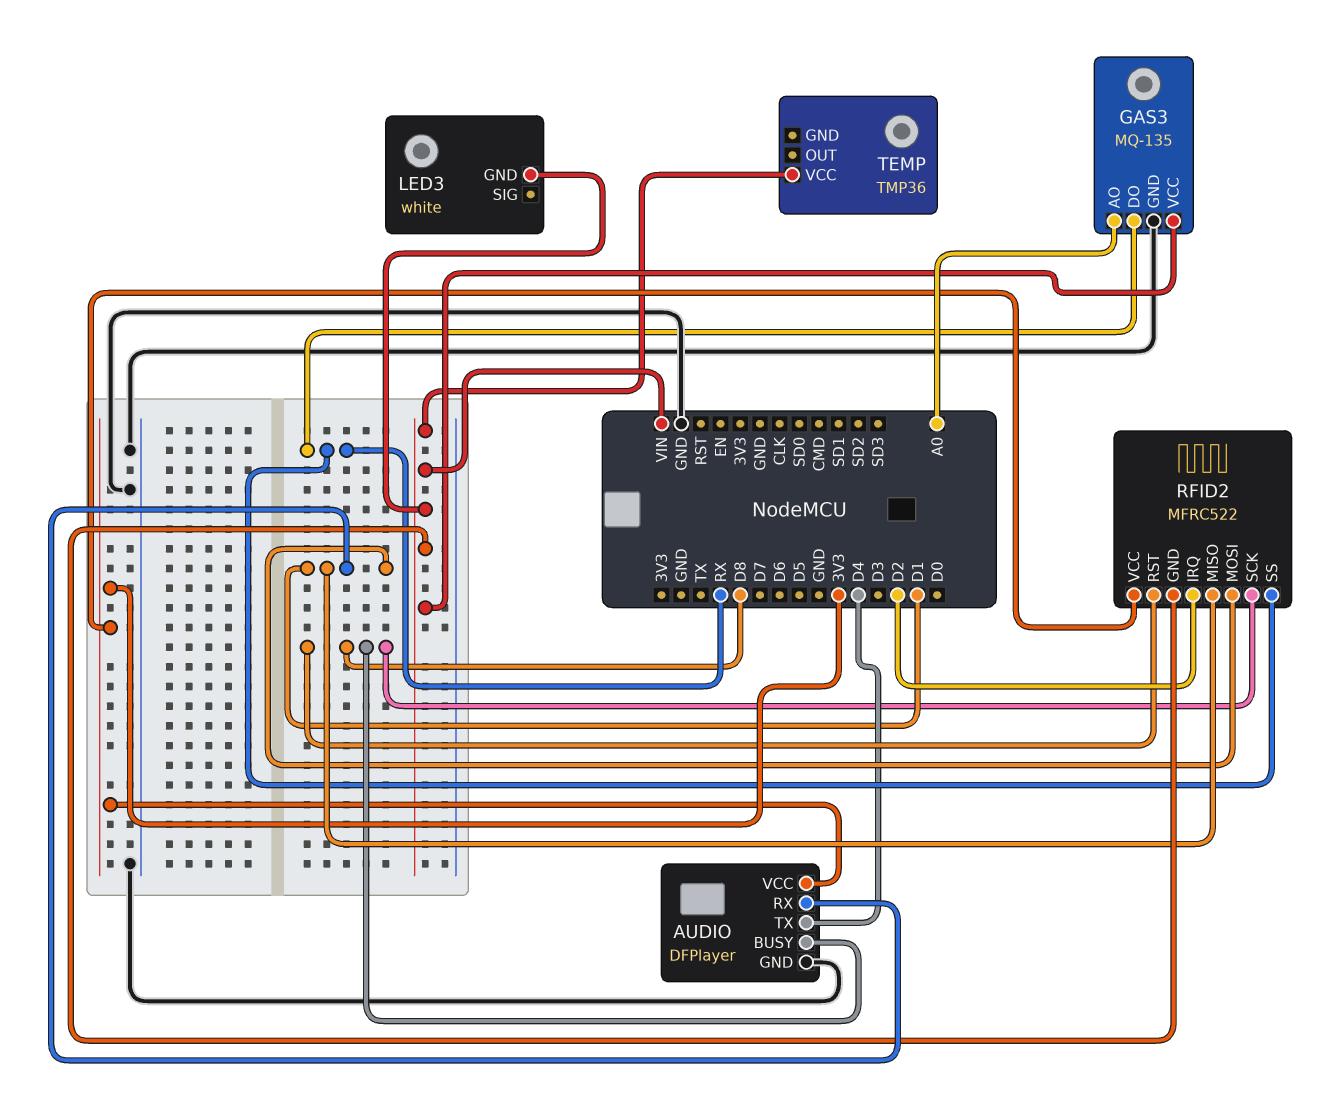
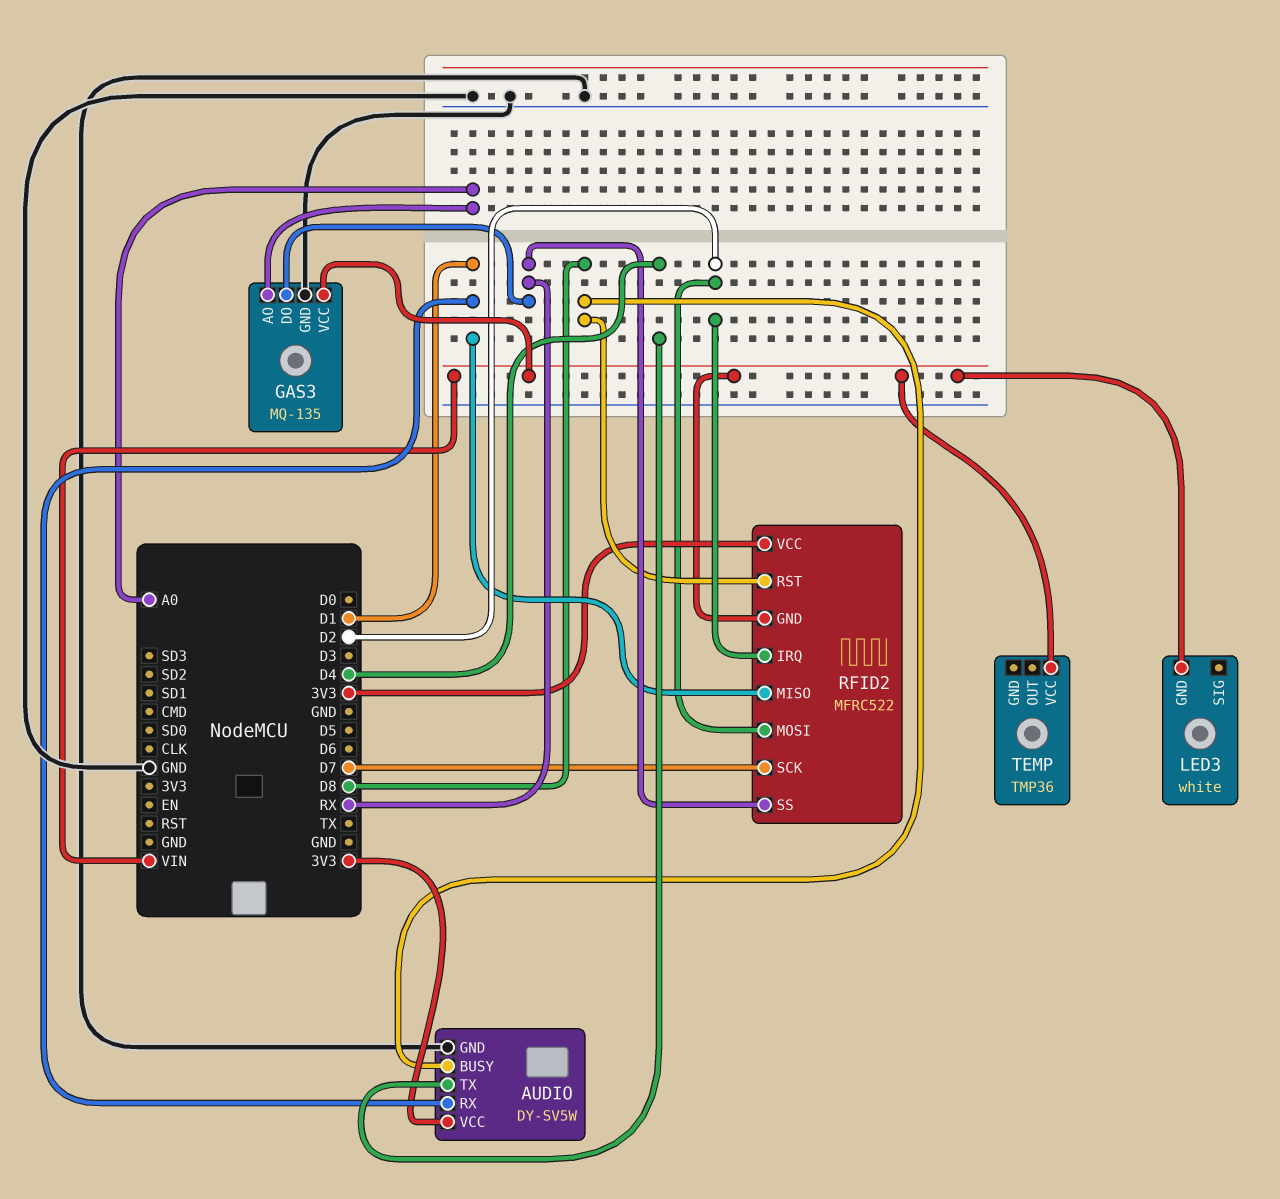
AUDIO: DFPlayer -> DY-SV5W
RFID2 pin MOSI: D1 -> D2
RFID2 pin SCK: D8 -> D7

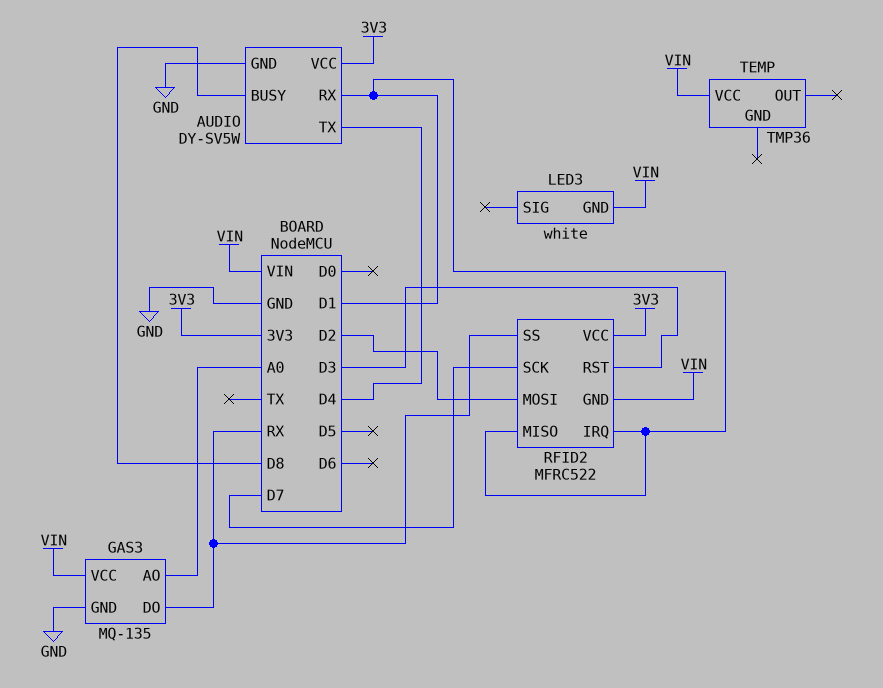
RFID2 pin IRQ: D2 -> D1
RFID2 pin RST: D8 -> D3

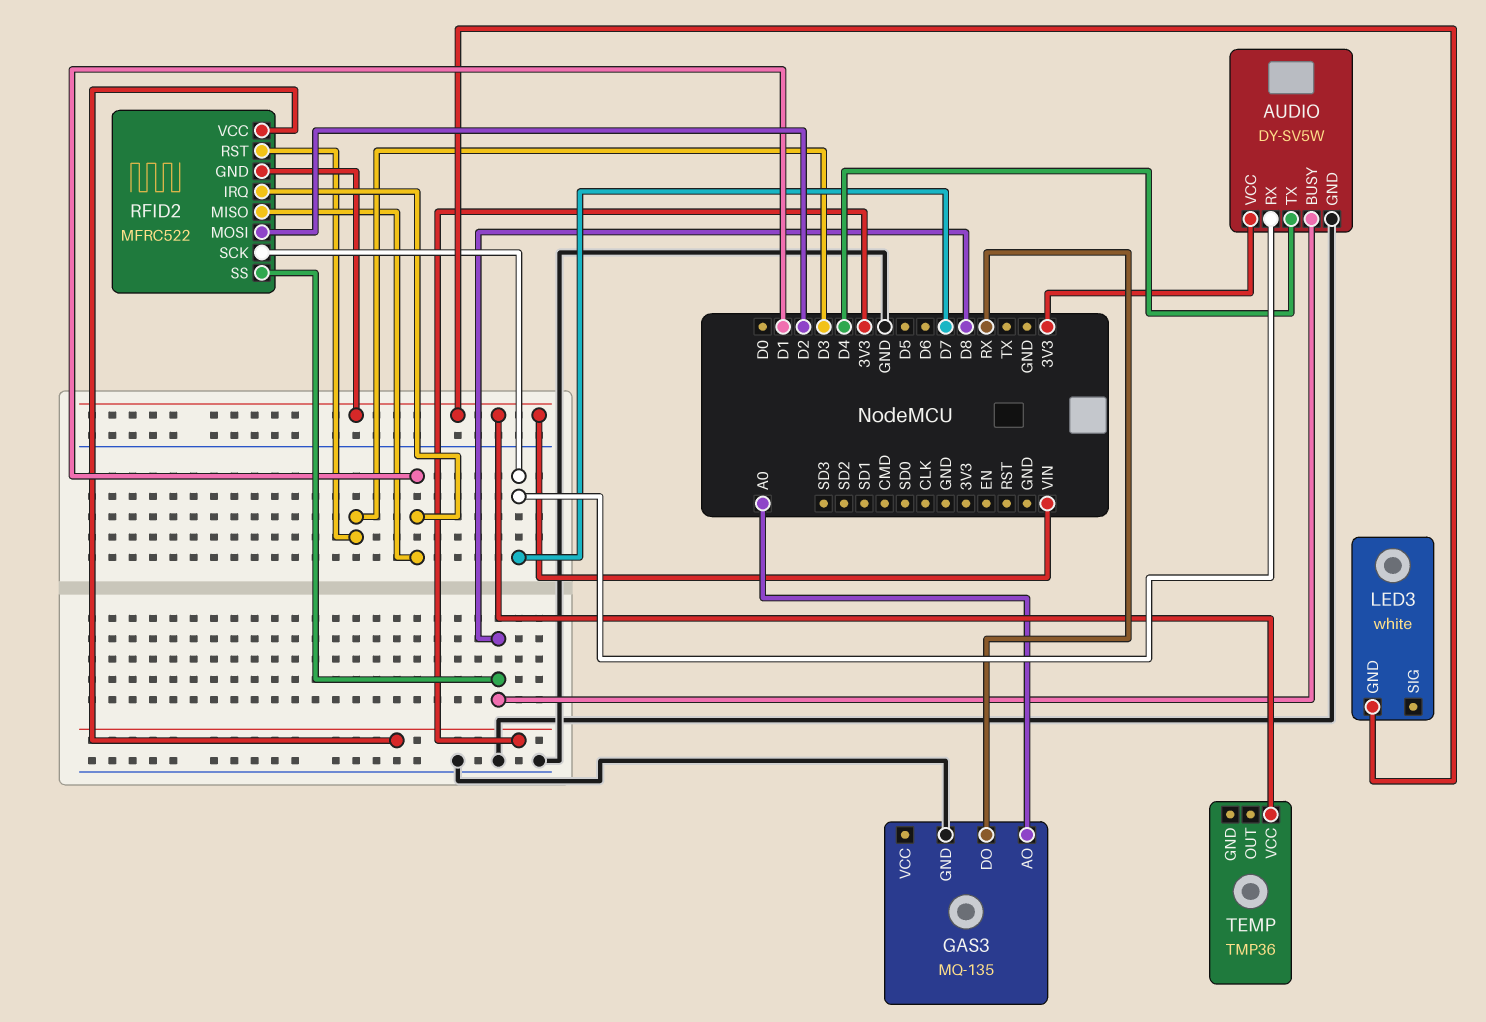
AUDIO pin RX: D1 -> D7
GAS3 pin VCC: VIN -> none
RFID2 pin SS: RX -> D8

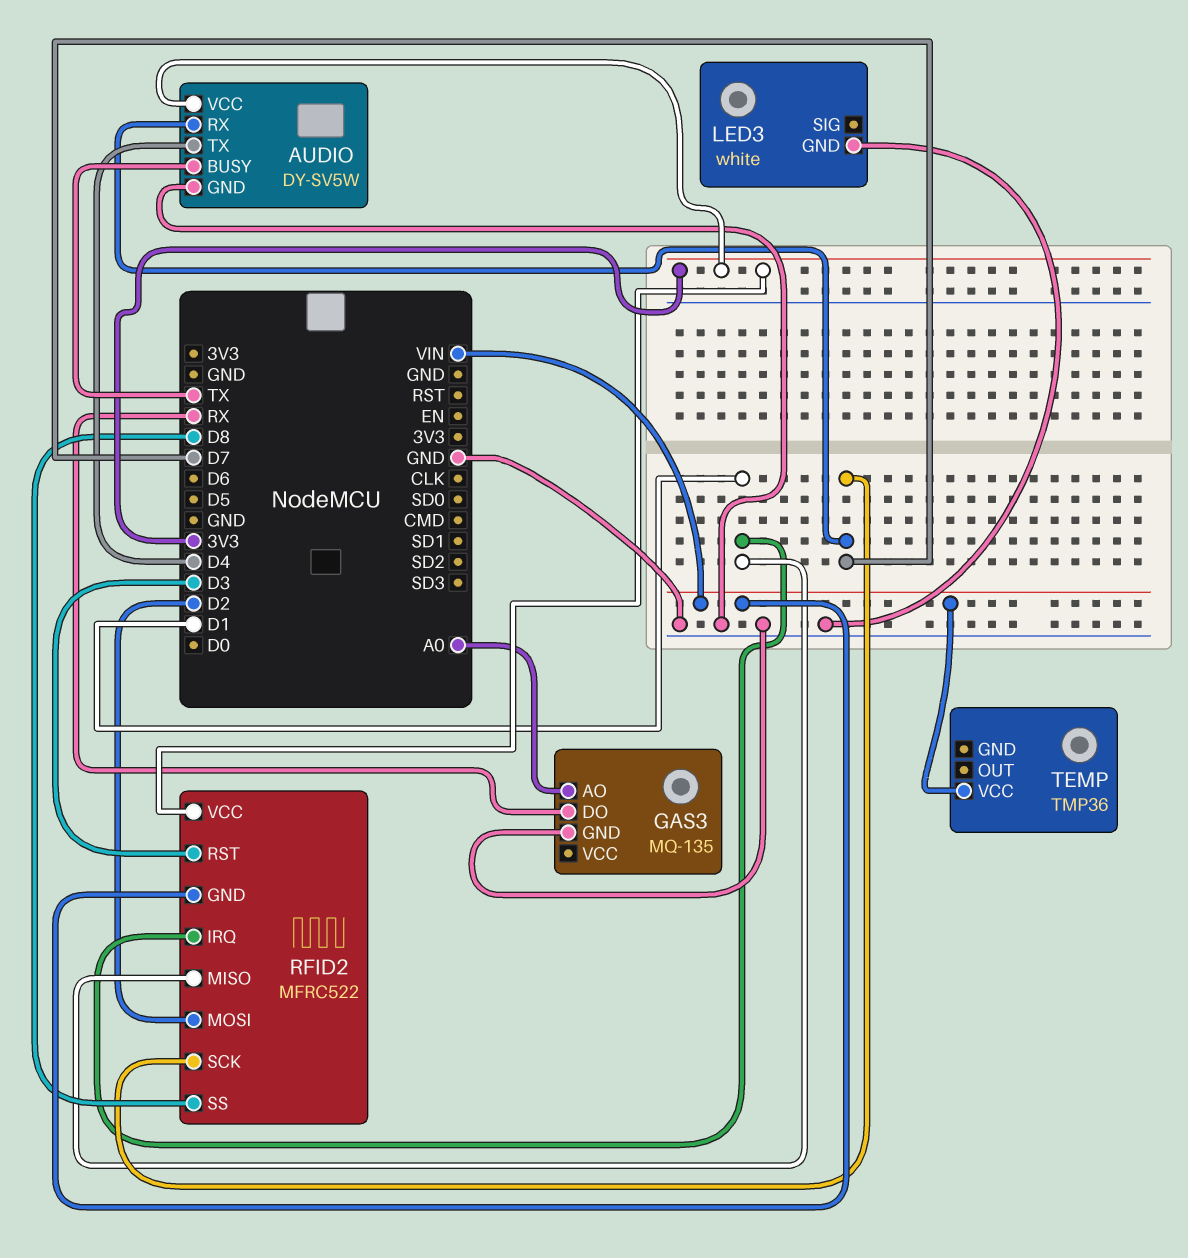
AUDIO pin BUSY: D8 -> TX
LED3 pin GND: VIN -> GND

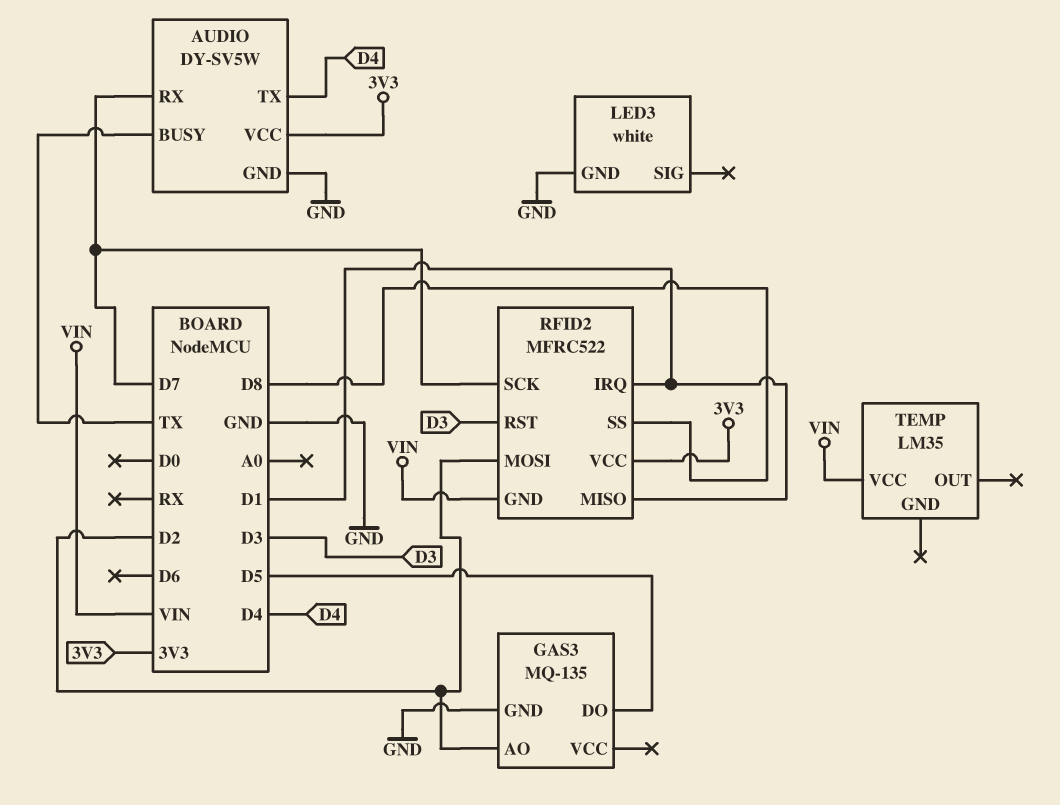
GAS3 pin AO: A0 -> D2
GAS3 pin DO: RX -> D5
TEMP: TMP36 -> LM35

